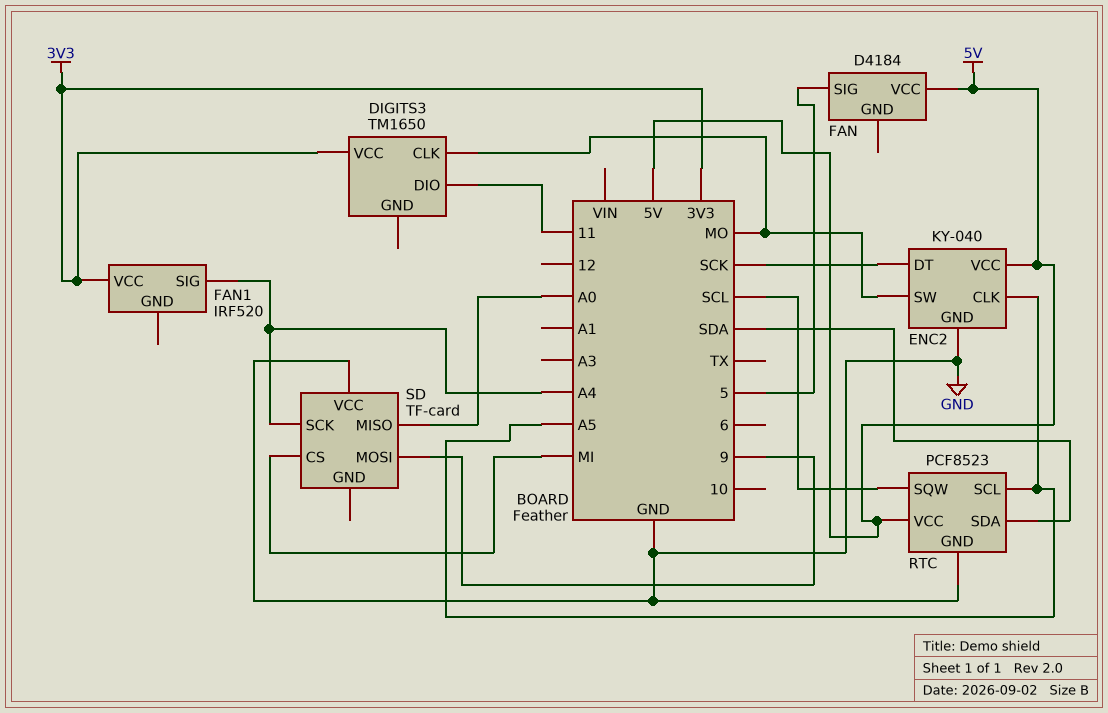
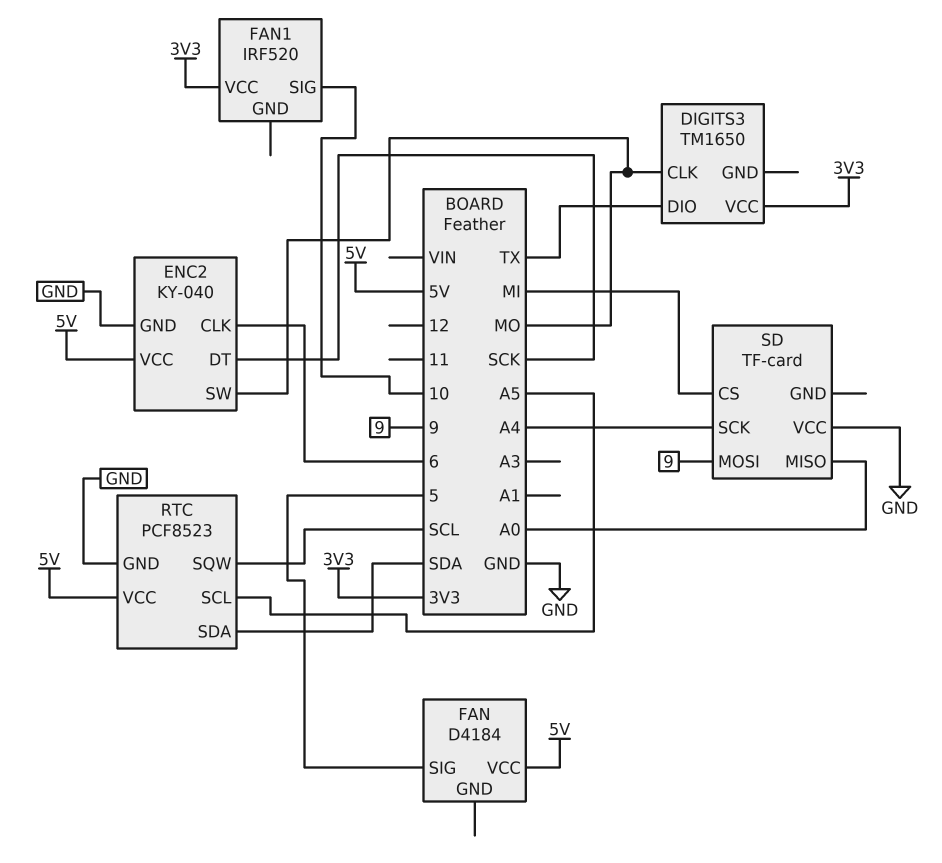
DIGITS3 pin DIO: 11 -> TX
ENC2 pin CLK: A5 -> 6
FAN1 pin SIG: A4 -> 10

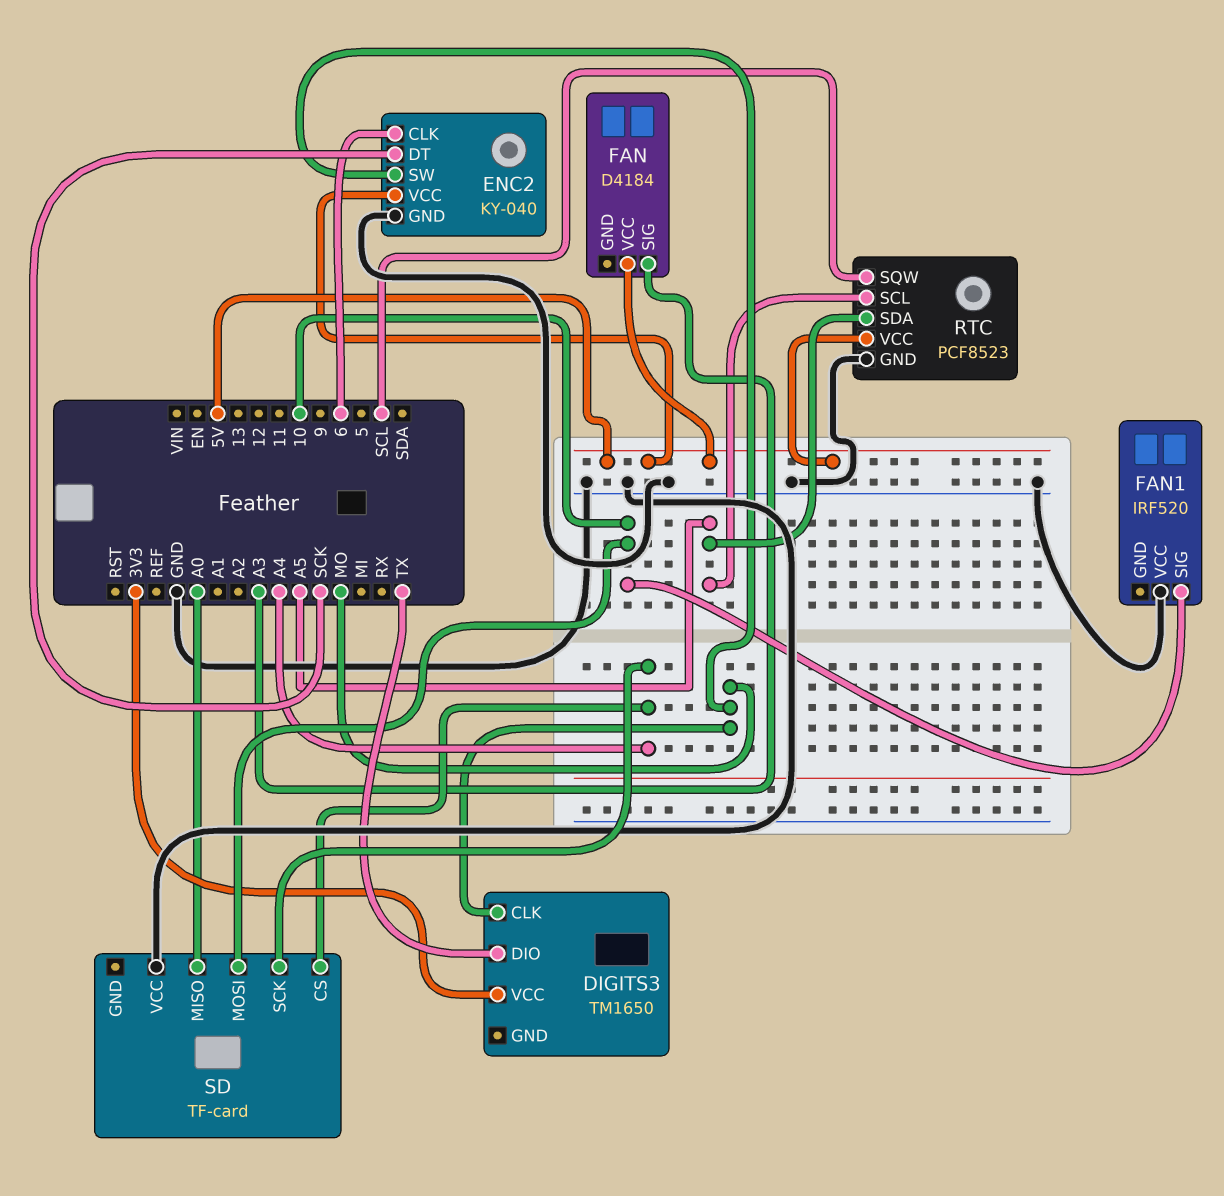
FAN pin SIG: 5 -> A3
FAN1 pin VCC: 3V3 -> GND
RTC pin SDA: SDA -> A5
SD pin CS: MI -> A4
SD pin MOSI: 9 -> 10

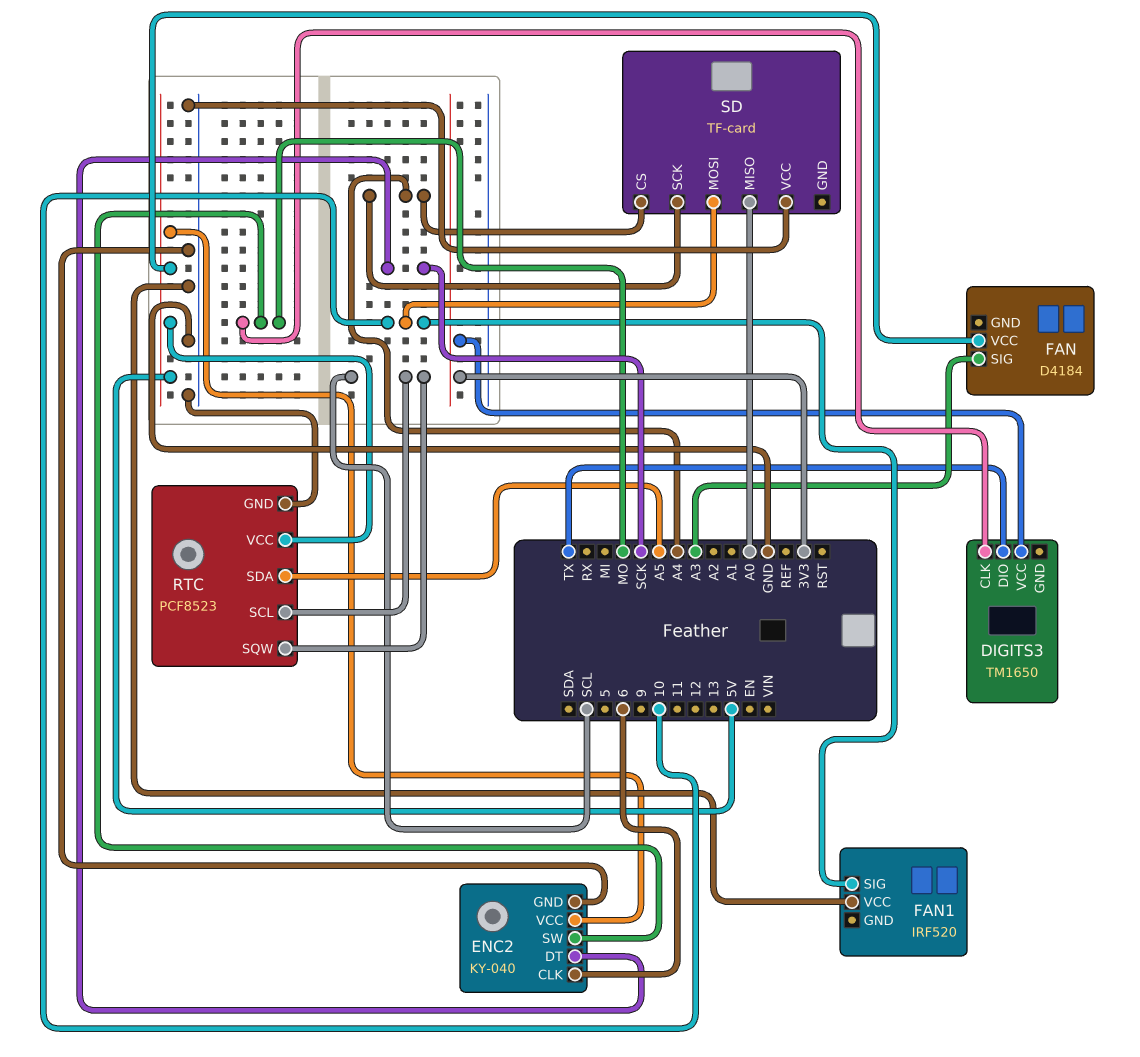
RTC pin SCL: A5 -> SCL

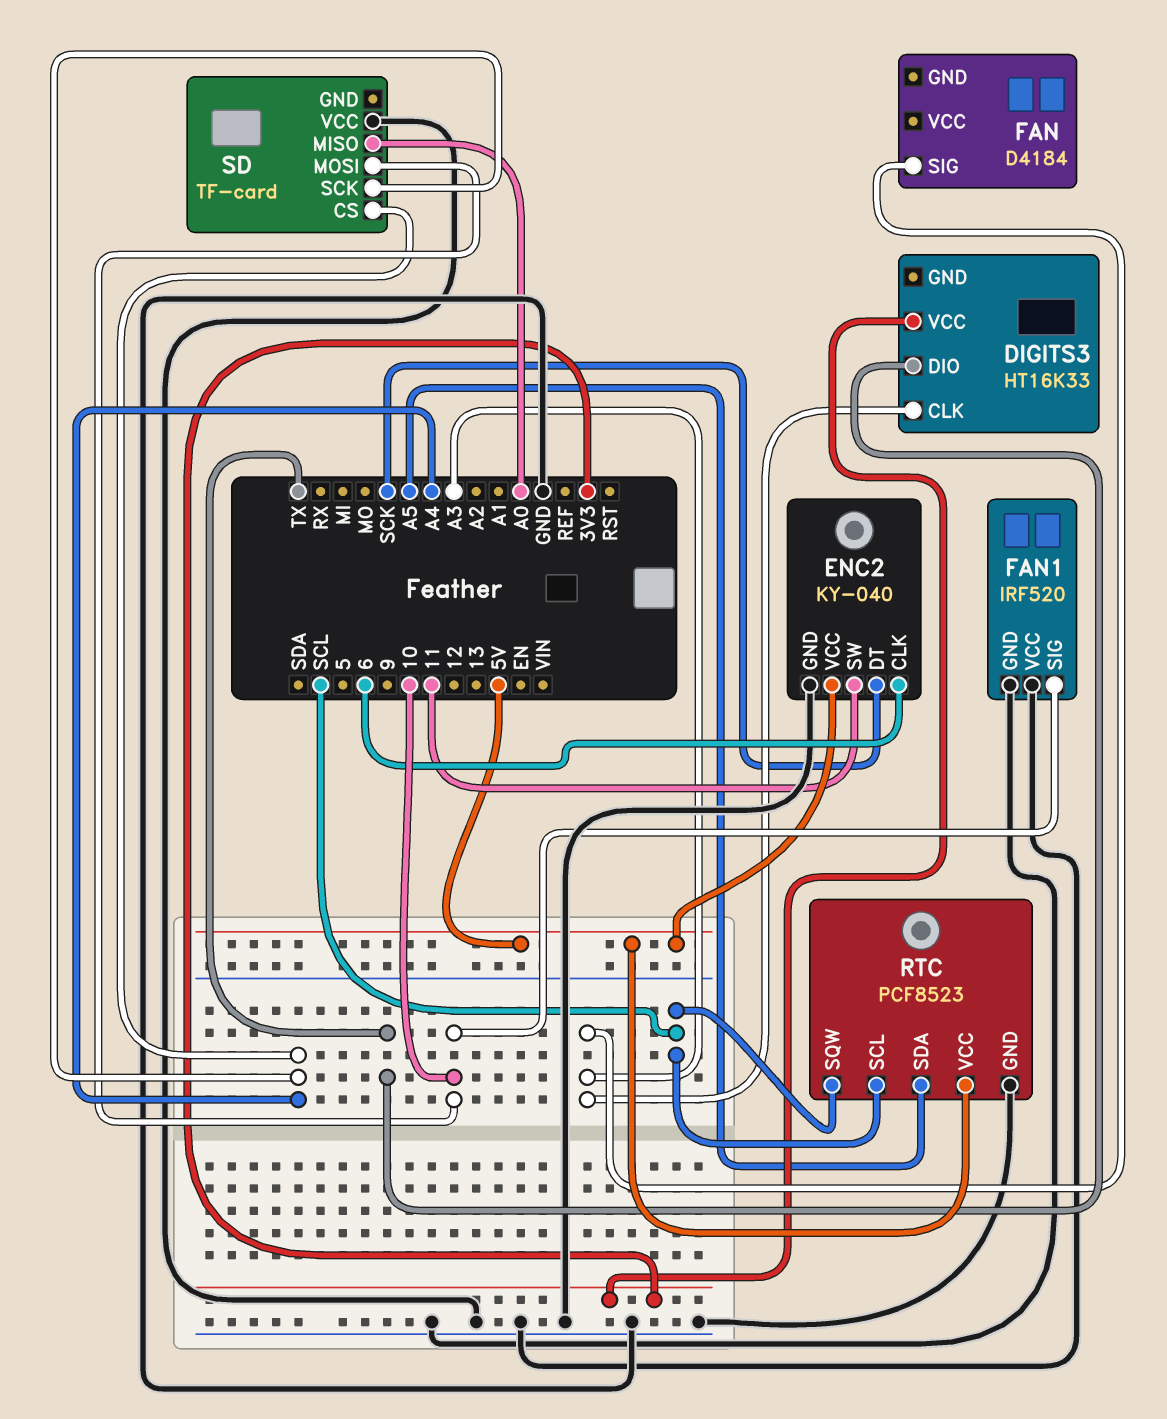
DIGITS3: TM1650 -> HT16K33
DIGITS3 pin CLK: MO -> A3
ENC2 pin SW: MO -> 11
FAN pin VCC: 5V -> none
FAN1 pin GND: none -> GND

